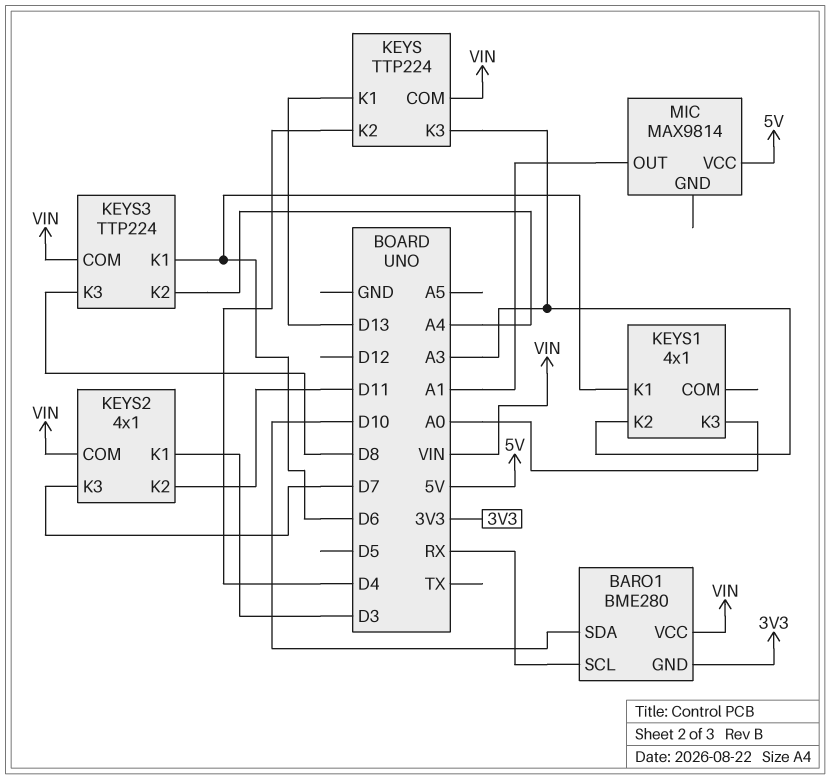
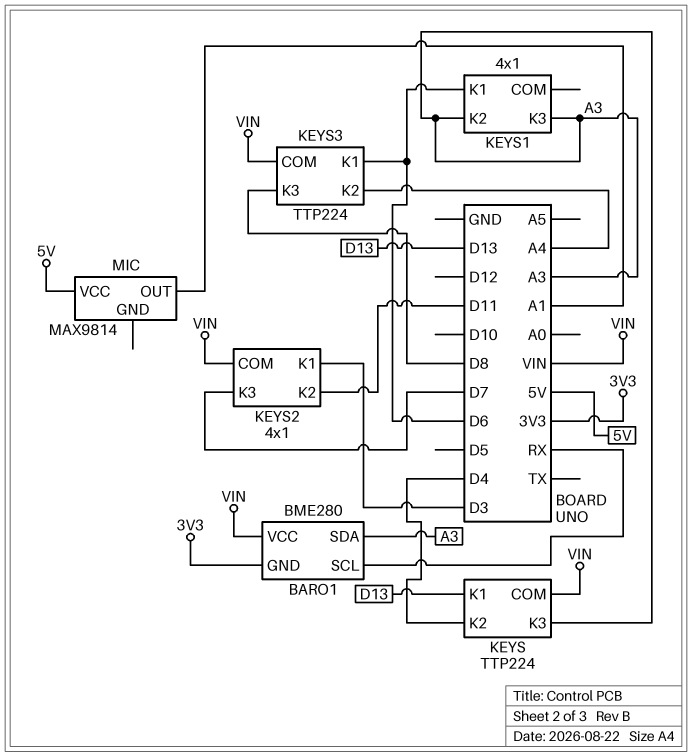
BARO1 pin SDA: D10 -> A3
KEYS1 pin K3: A0 -> A3

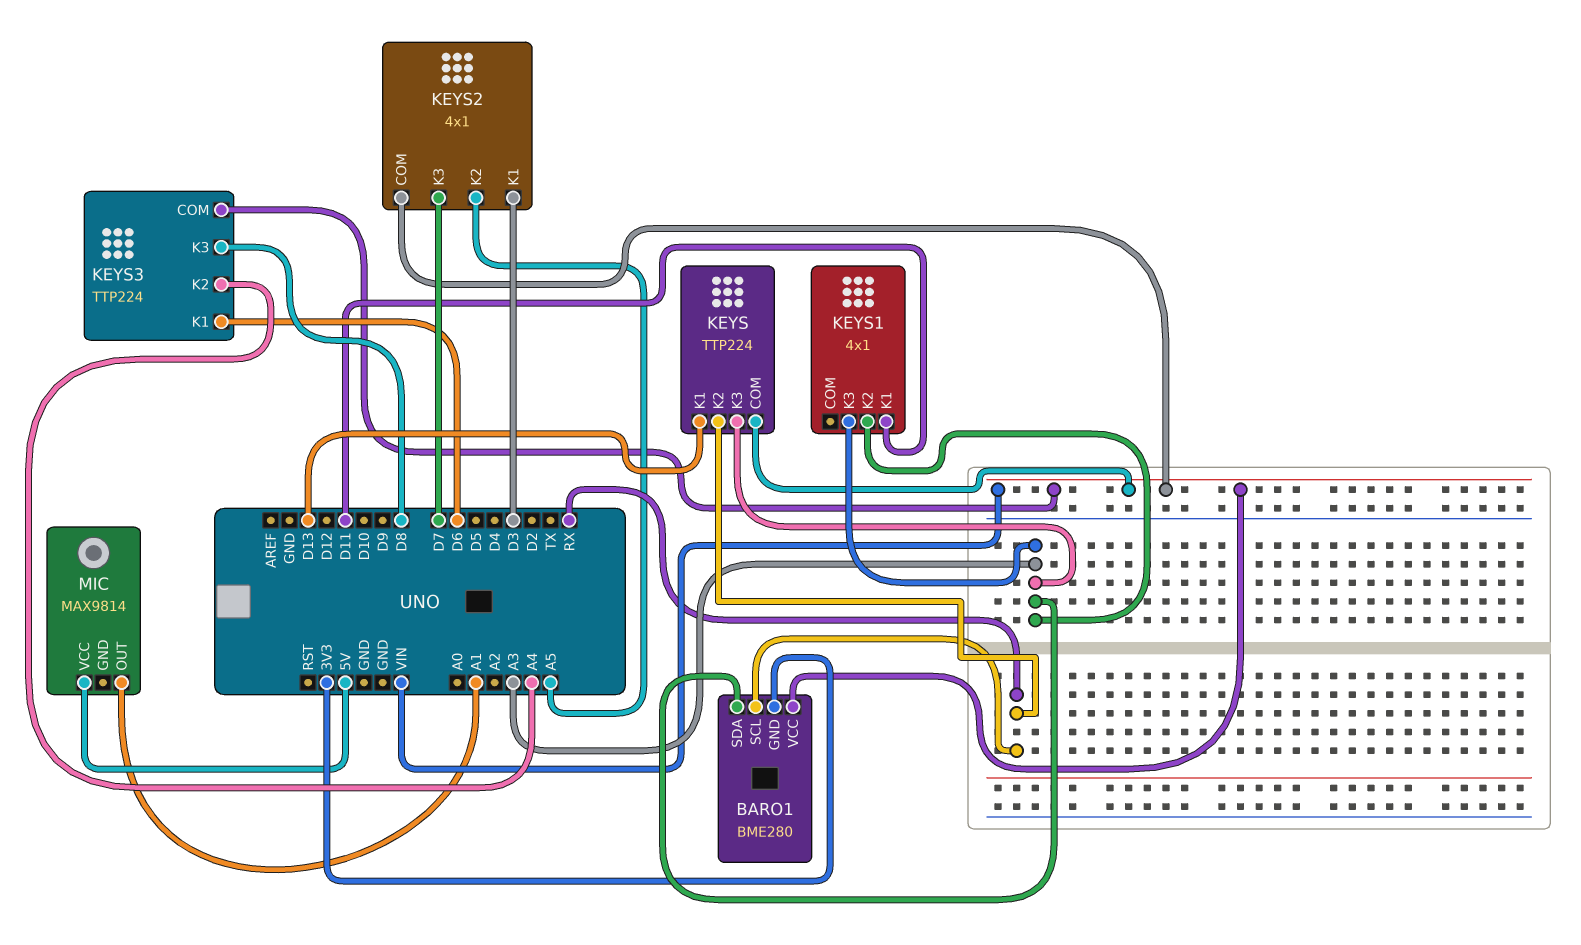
KEYS pin K2: D4 -> RX
KEYS1 pin K1: D6 -> D11
KEYS2 pin K2: D11 -> A5

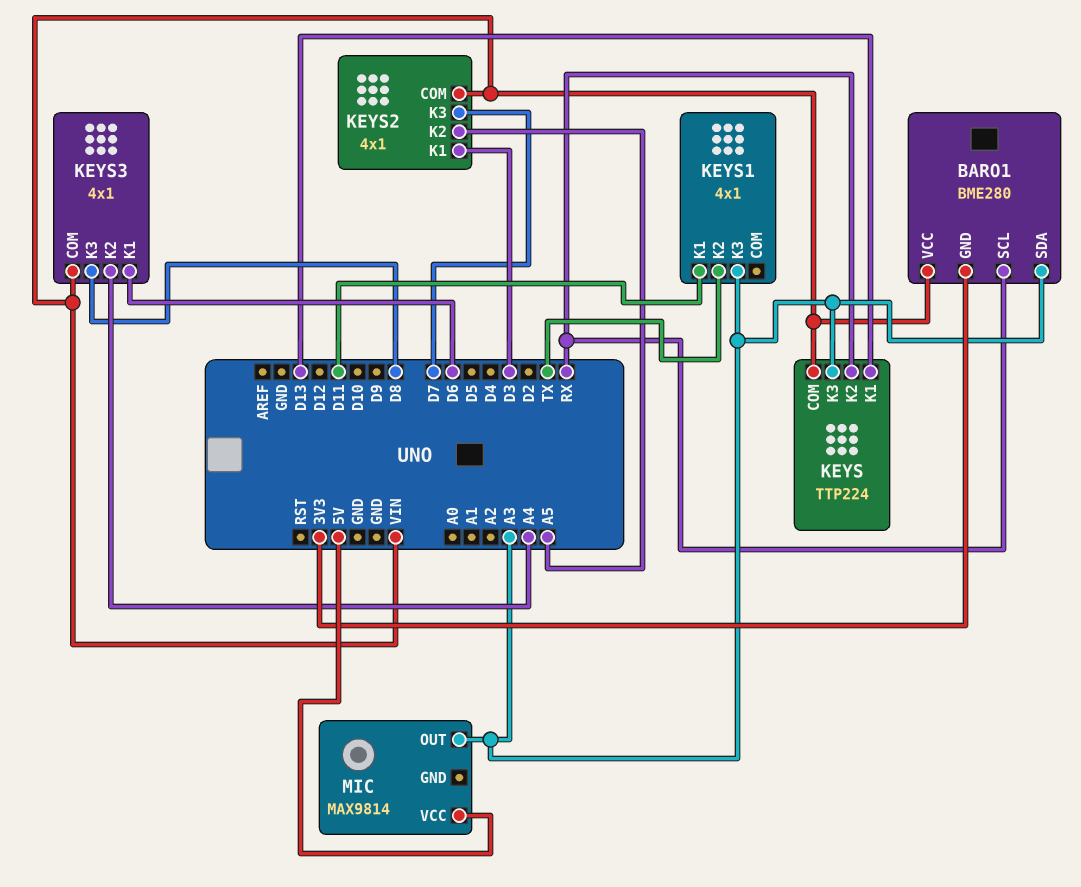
KEYS1 pin K2: A3 -> TX
KEYS3: TTP224 -> 4x1
MIC pin OUT: A1 -> A3

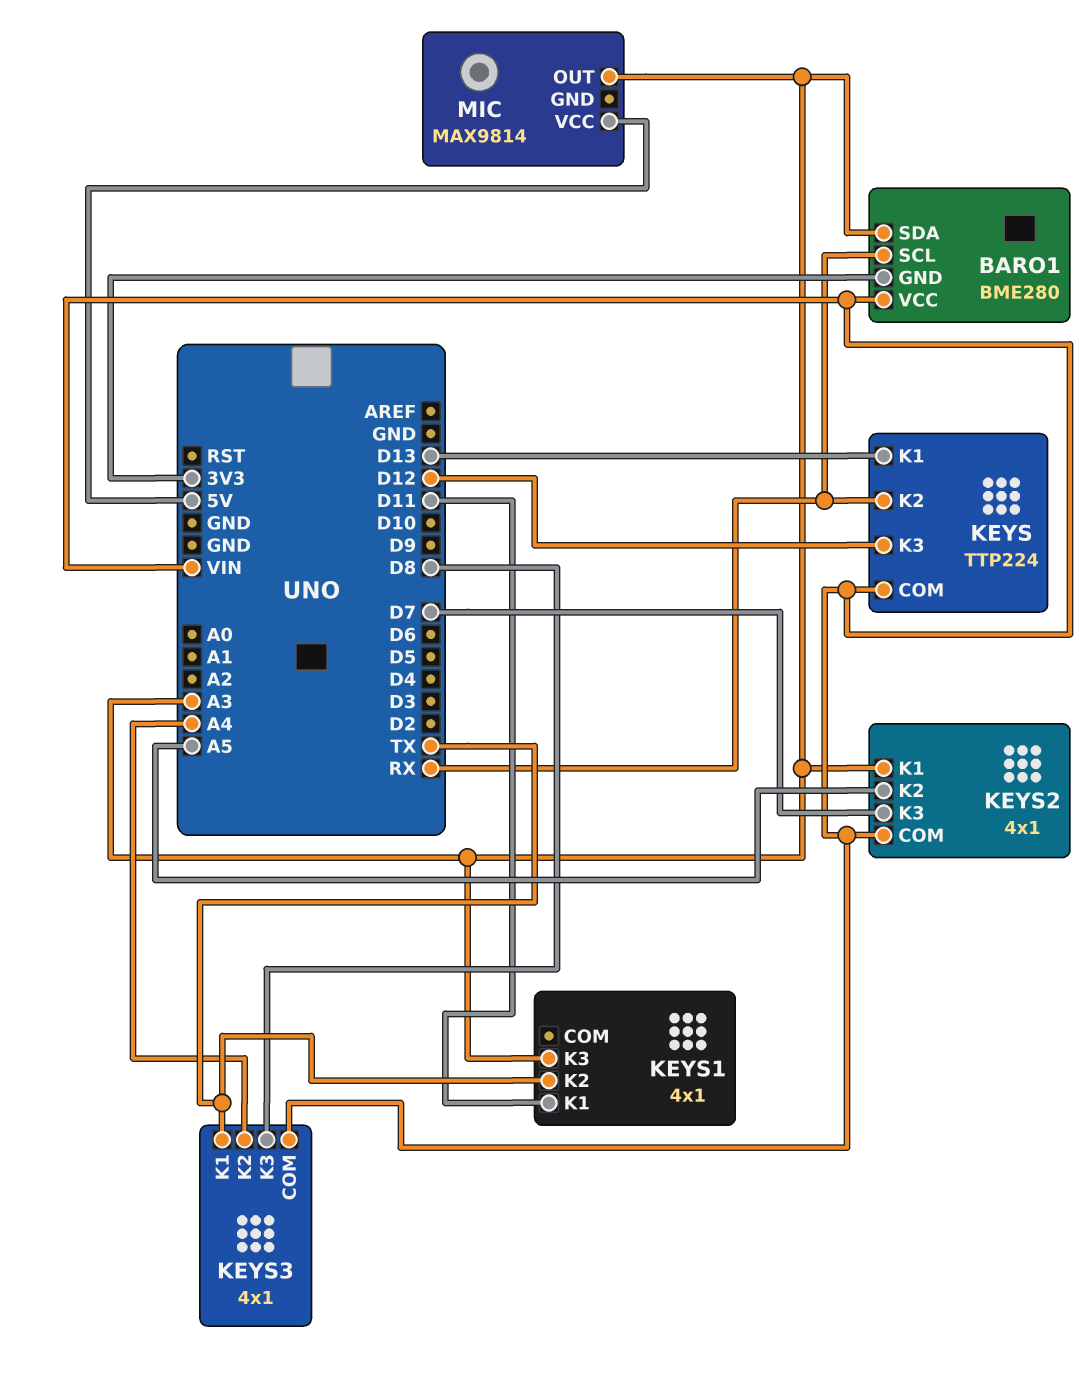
KEYS pin K3: A3 -> D12
KEYS2 pin K1: D3 -> A3
KEYS3 pin K1: D6 -> TX

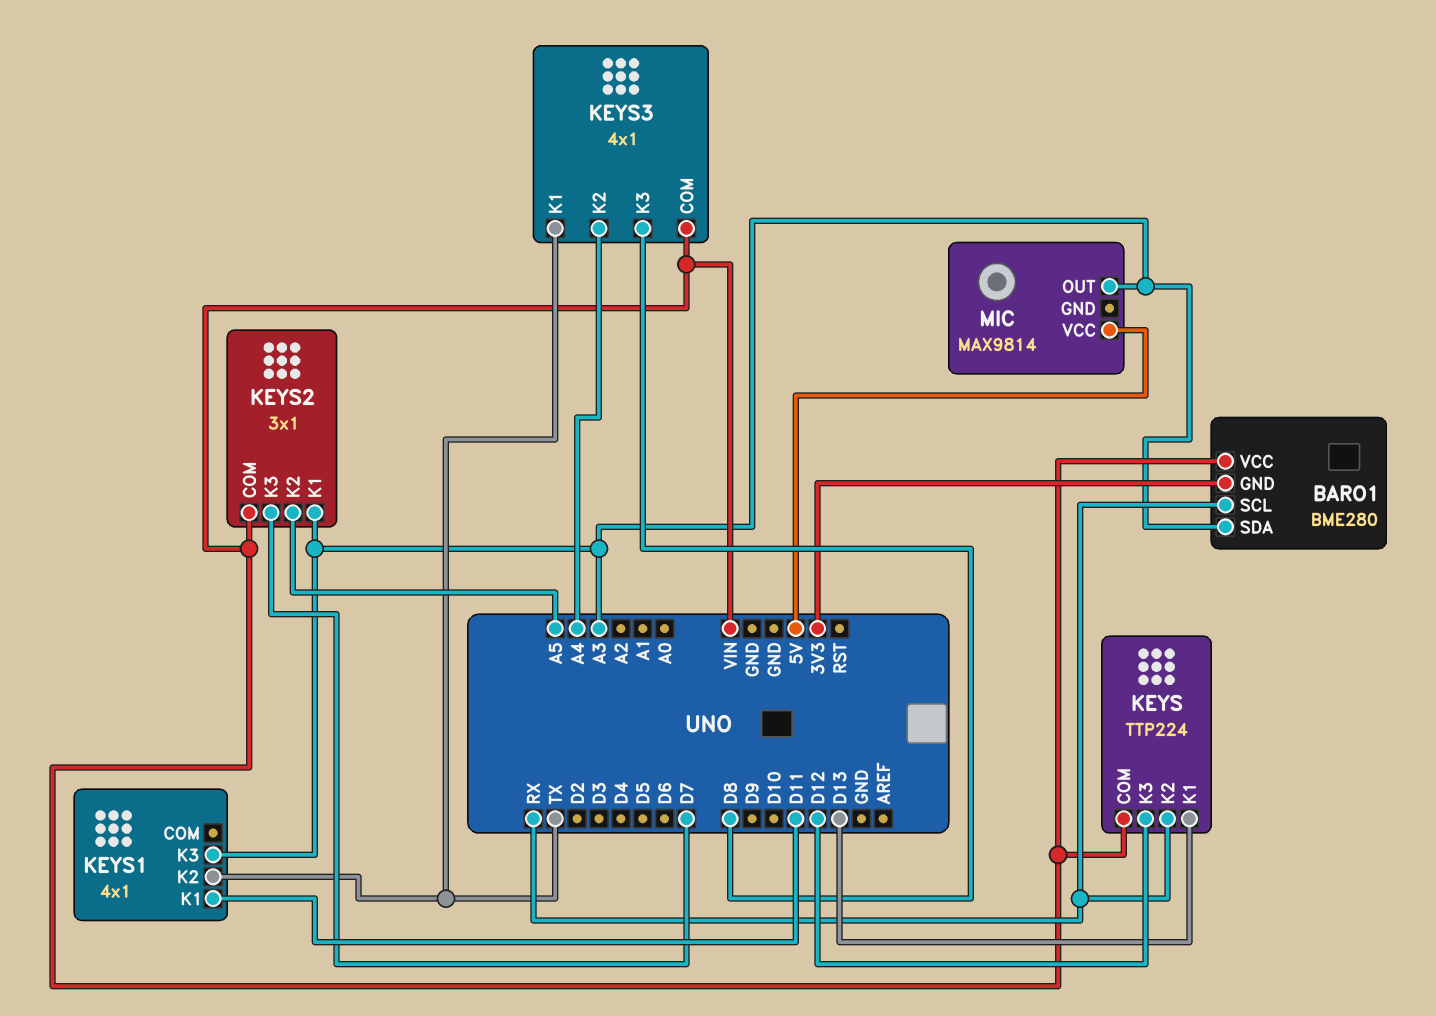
KEYS2: 4x1 -> 3x1

